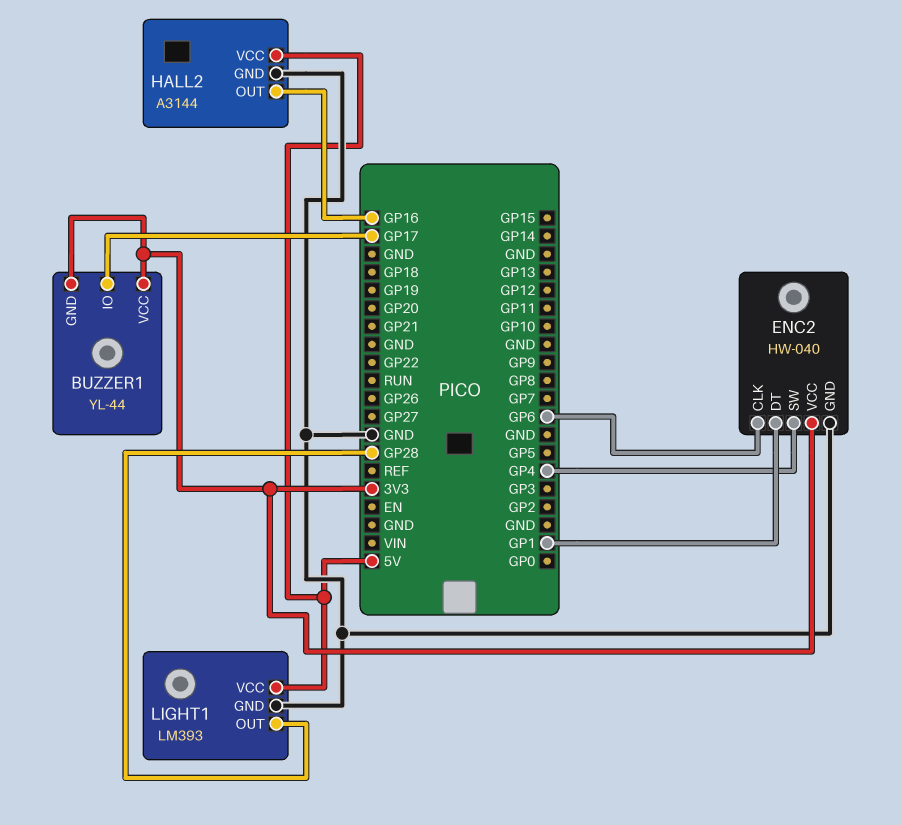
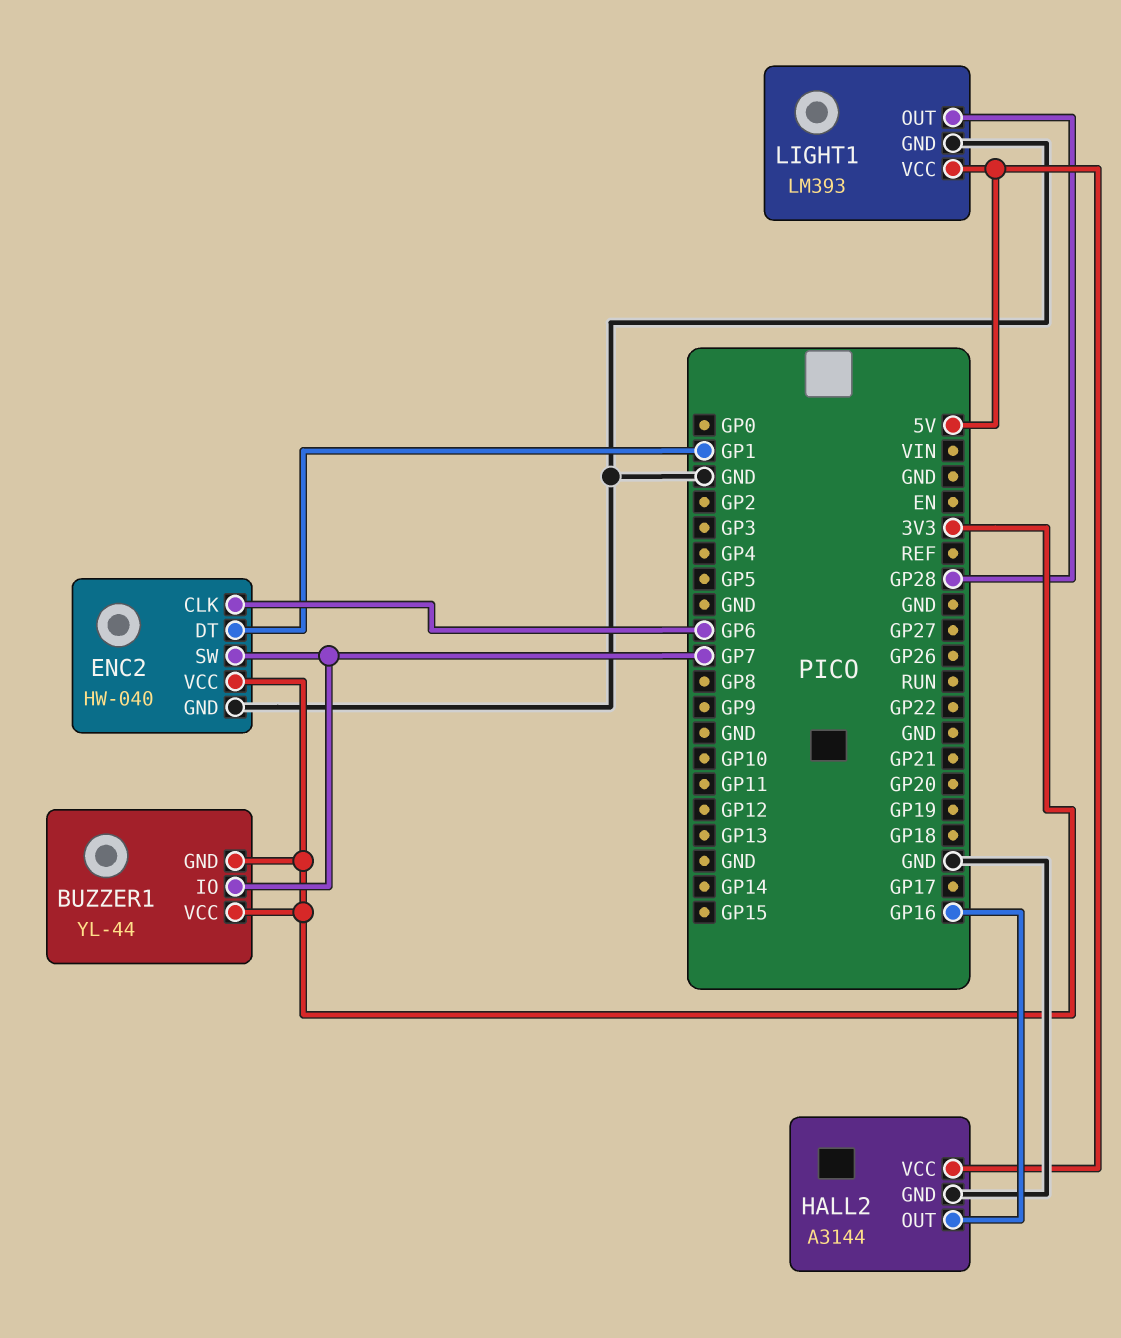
BUZZER1 pin IO: GP17 -> GP7
ENC2 pin SW: GP4 -> GP7

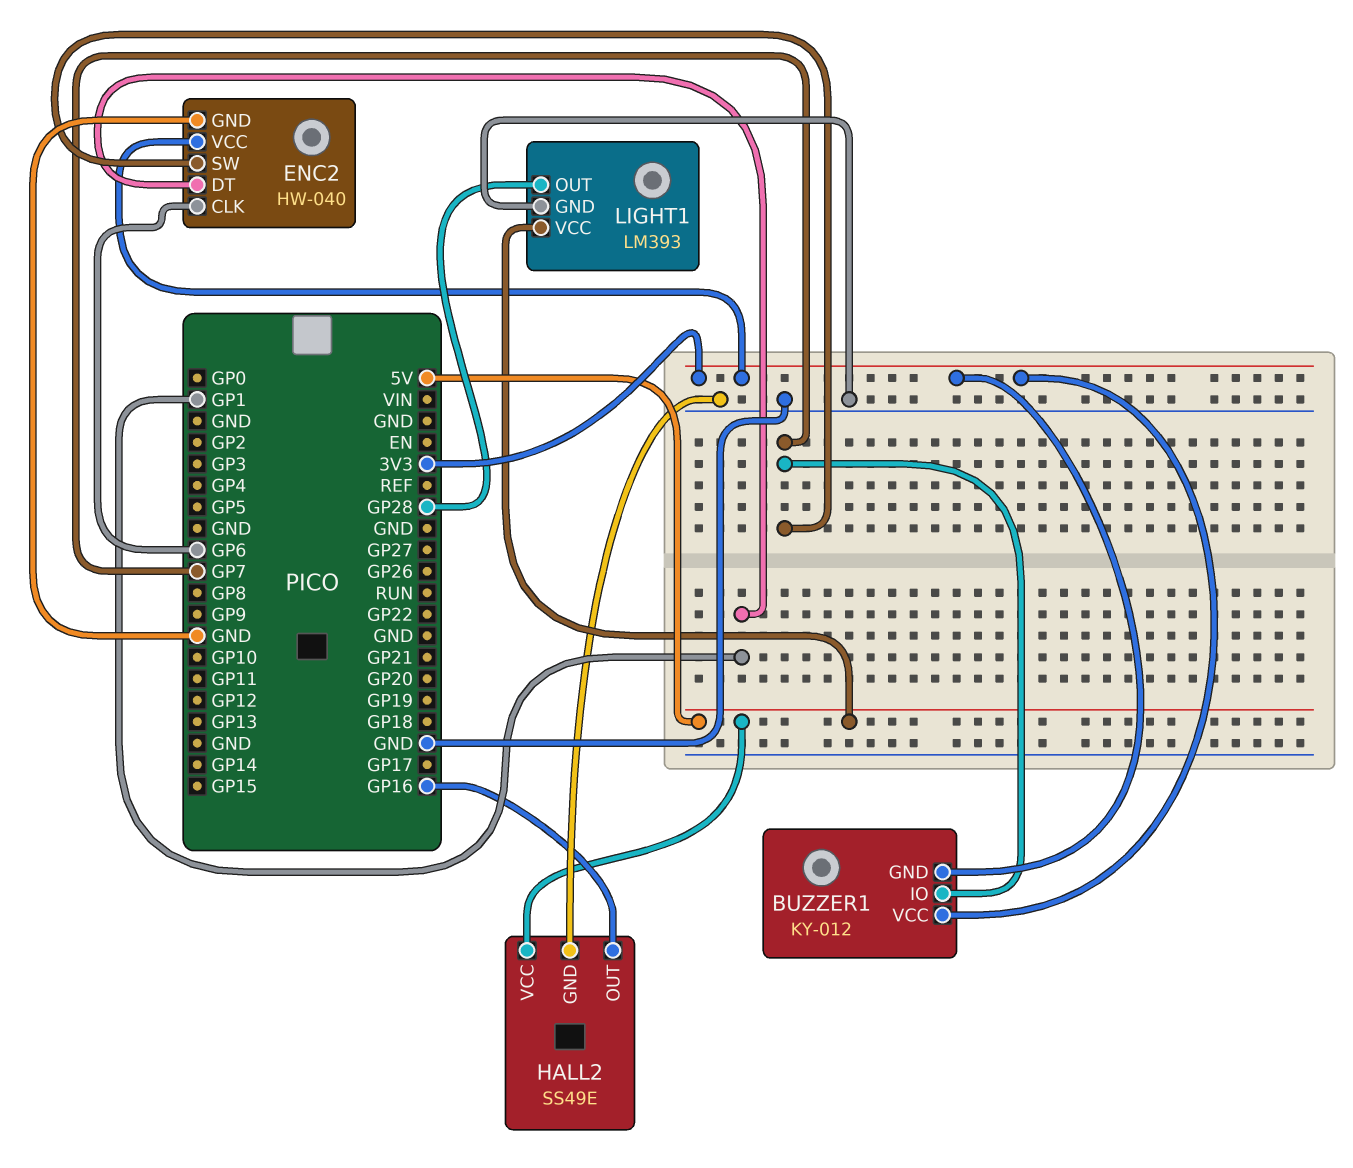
BUZZER1: YL-44 -> KY-012
HALL2: A3144 -> SS49E

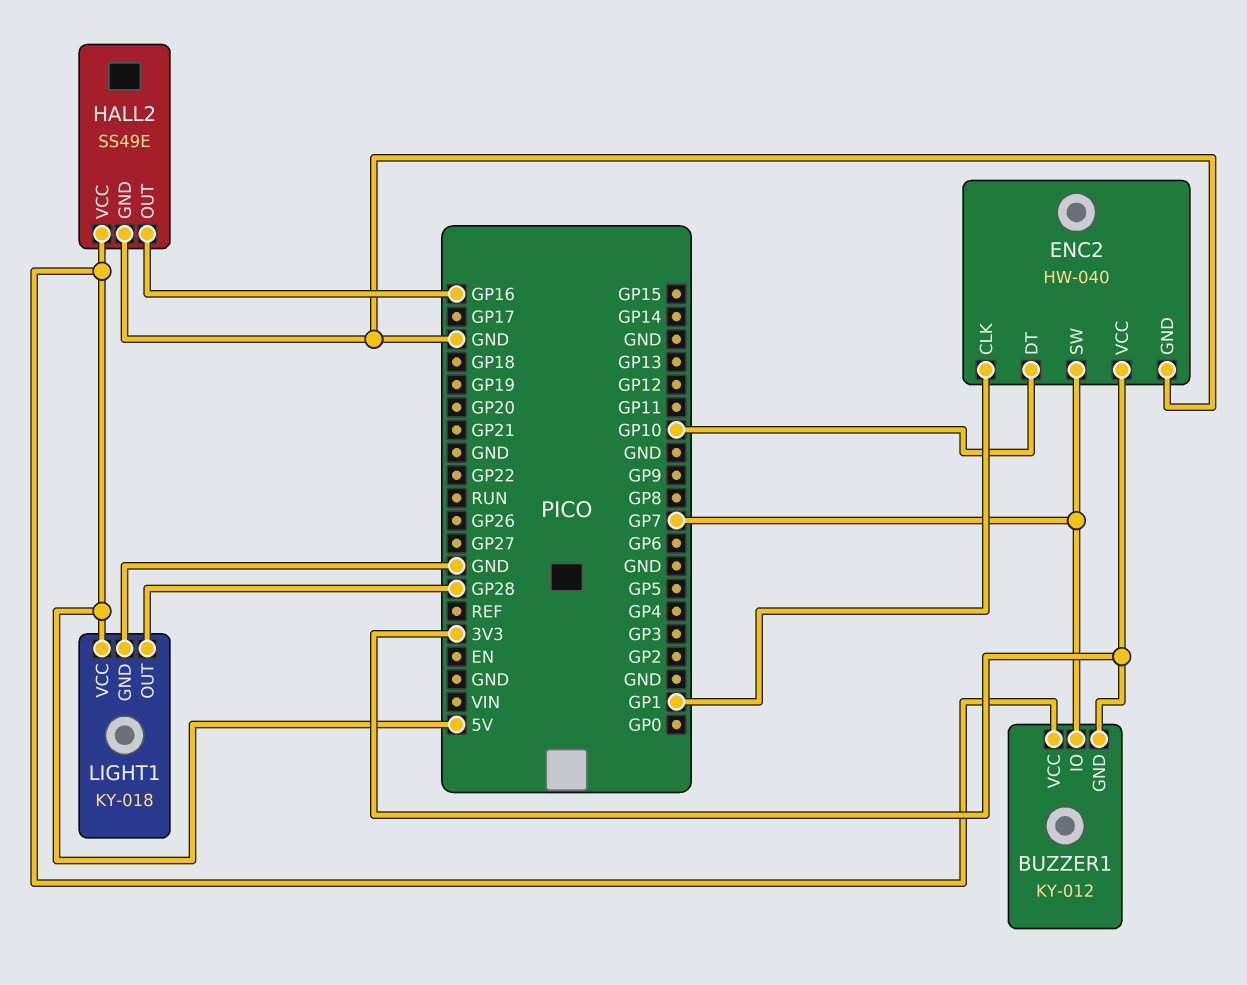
BUZZER1 pin VCC: 3V3 -> 5V
ENC2 pin CLK: GP6 -> GP1
ENC2 pin DT: GP1 -> GP10
LIGHT1: LM393 -> KY-018

